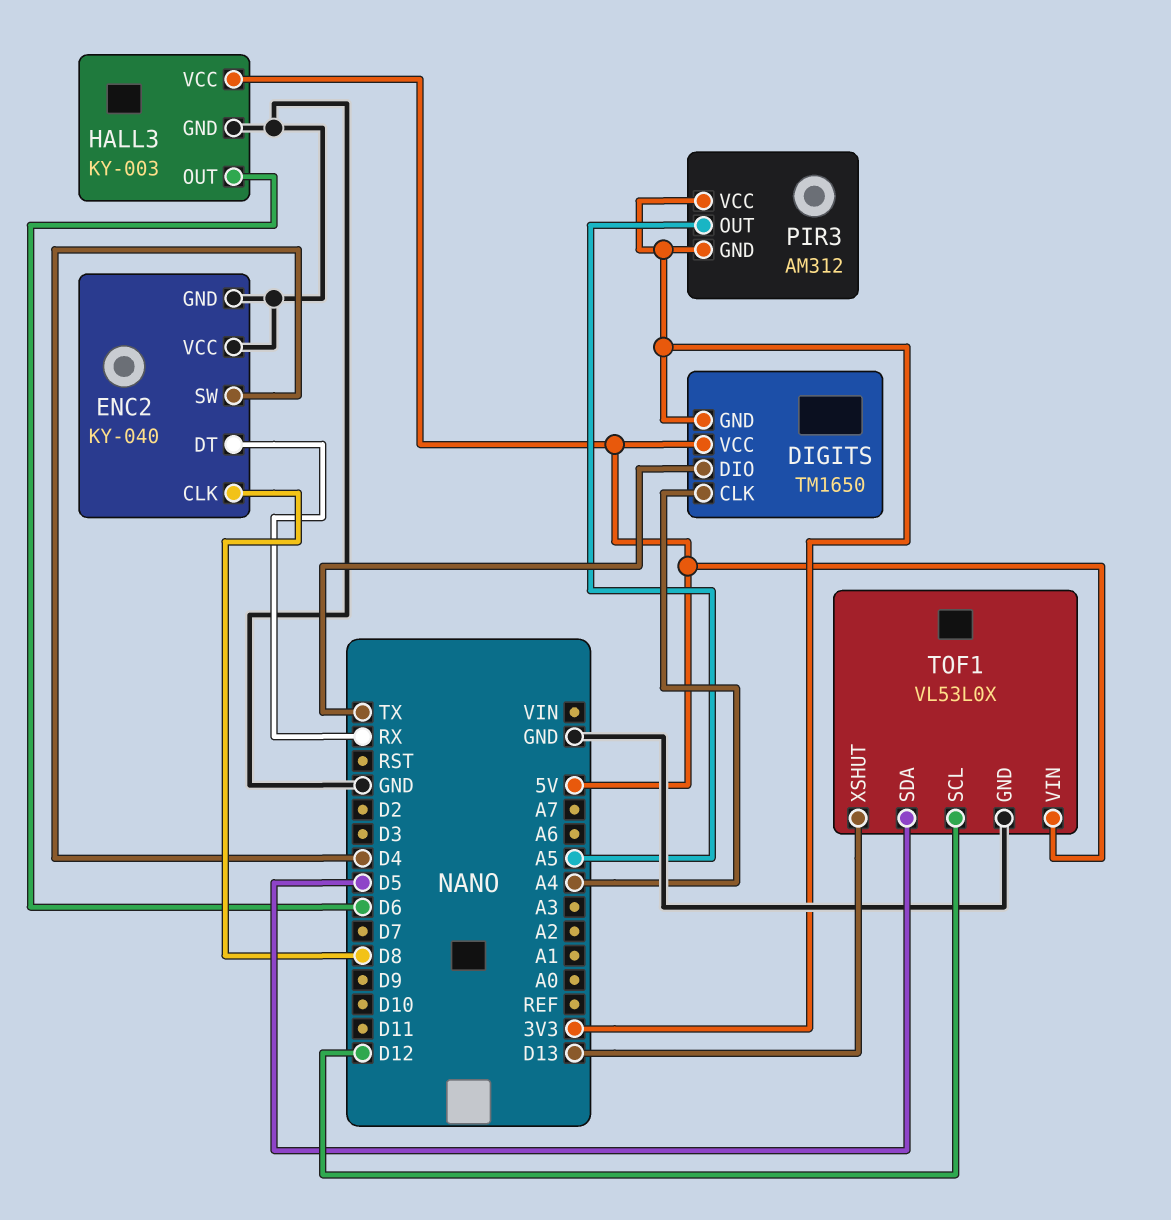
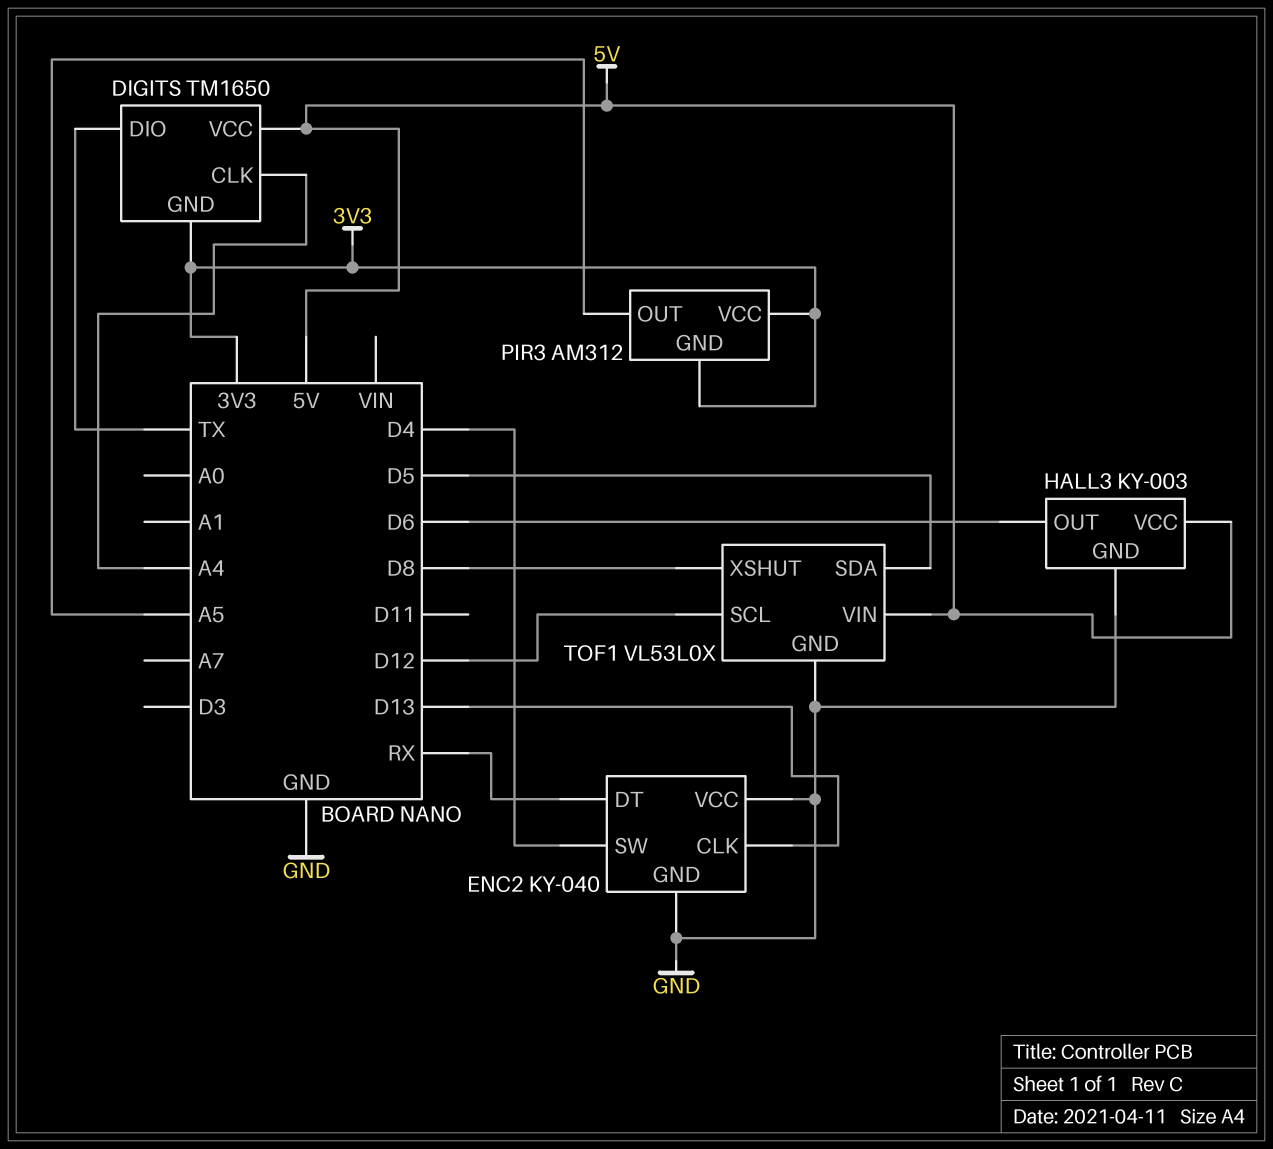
ENC2 pin CLK: D8 -> D13
TOF1 pin XSHUT: D13 -> D8

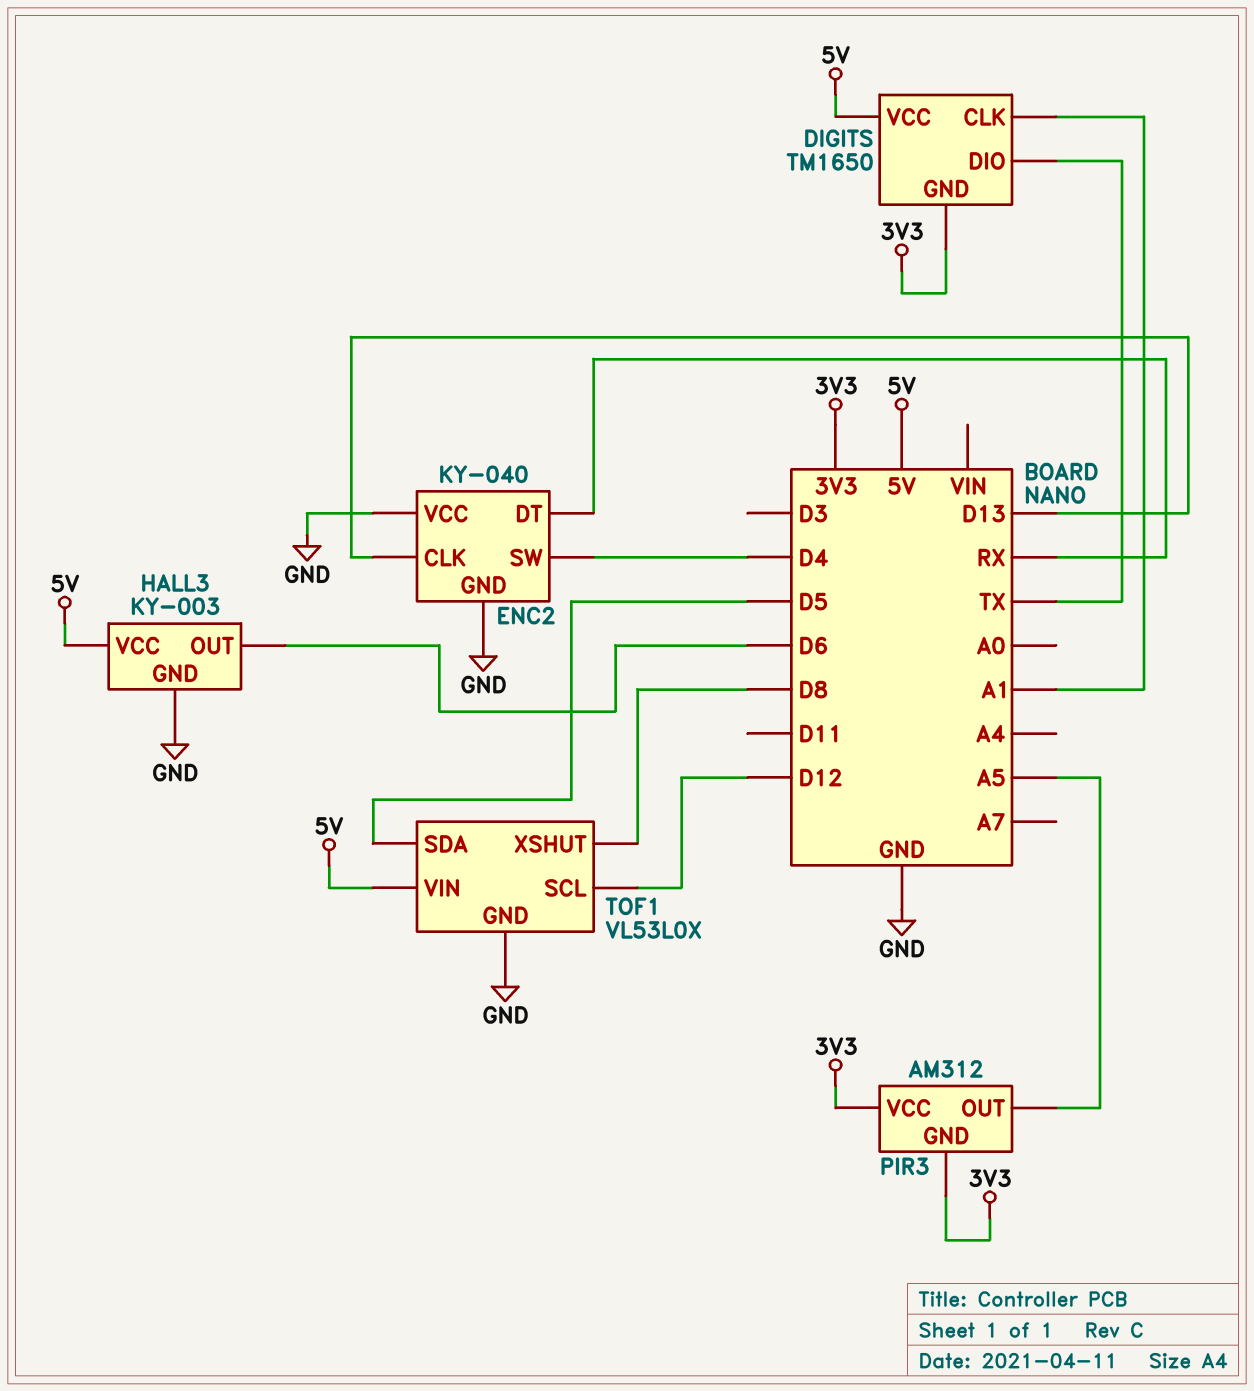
DIGITS pin CLK: A4 -> A1

